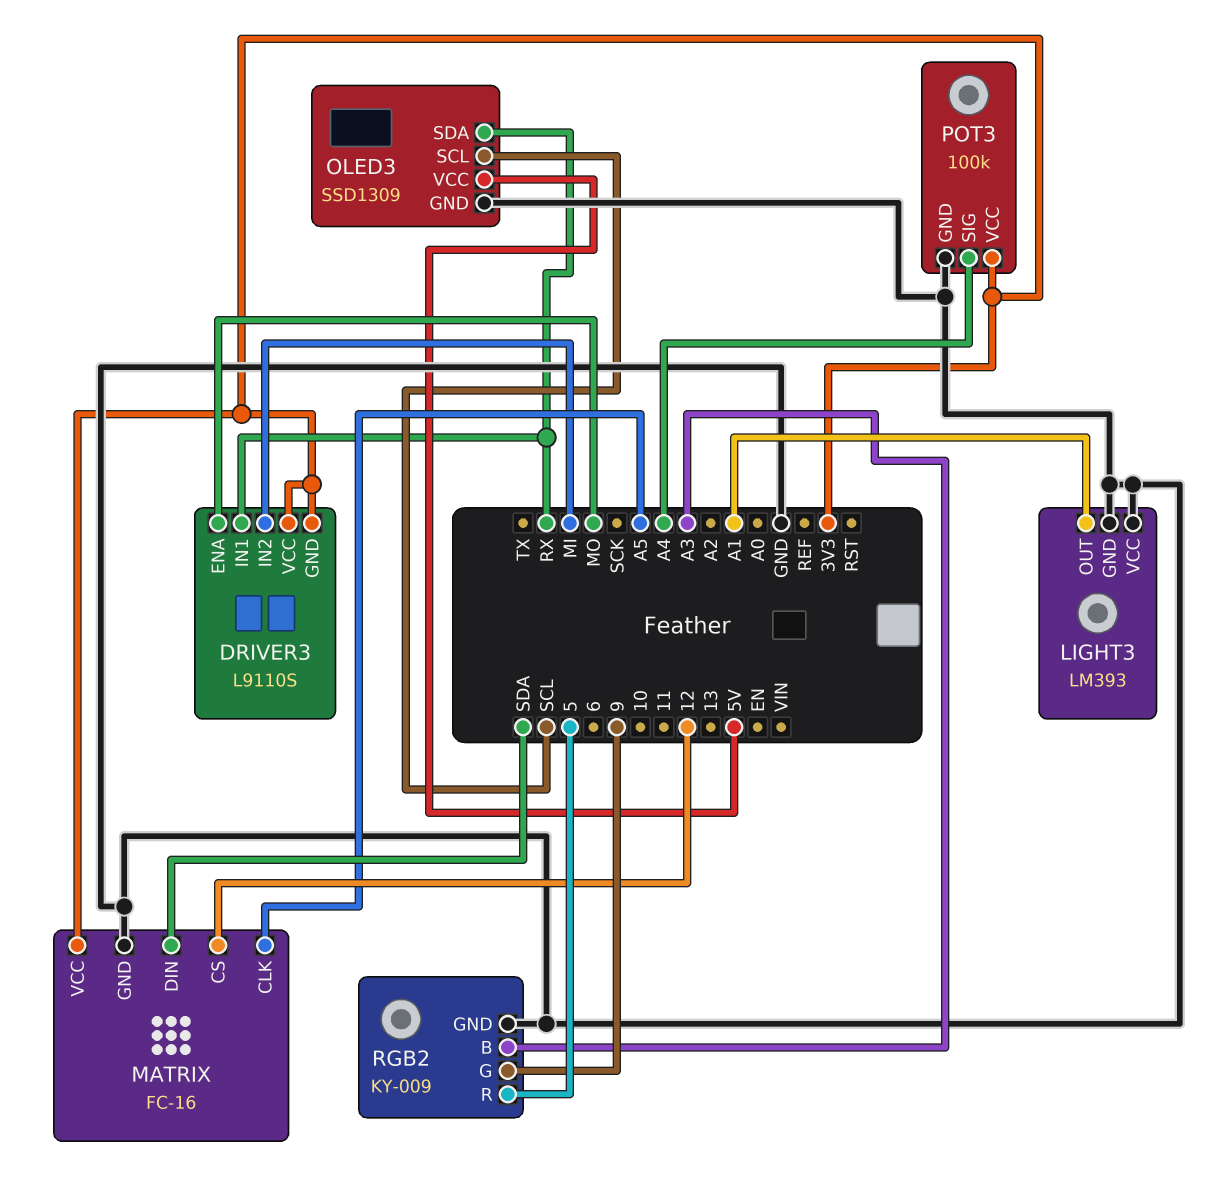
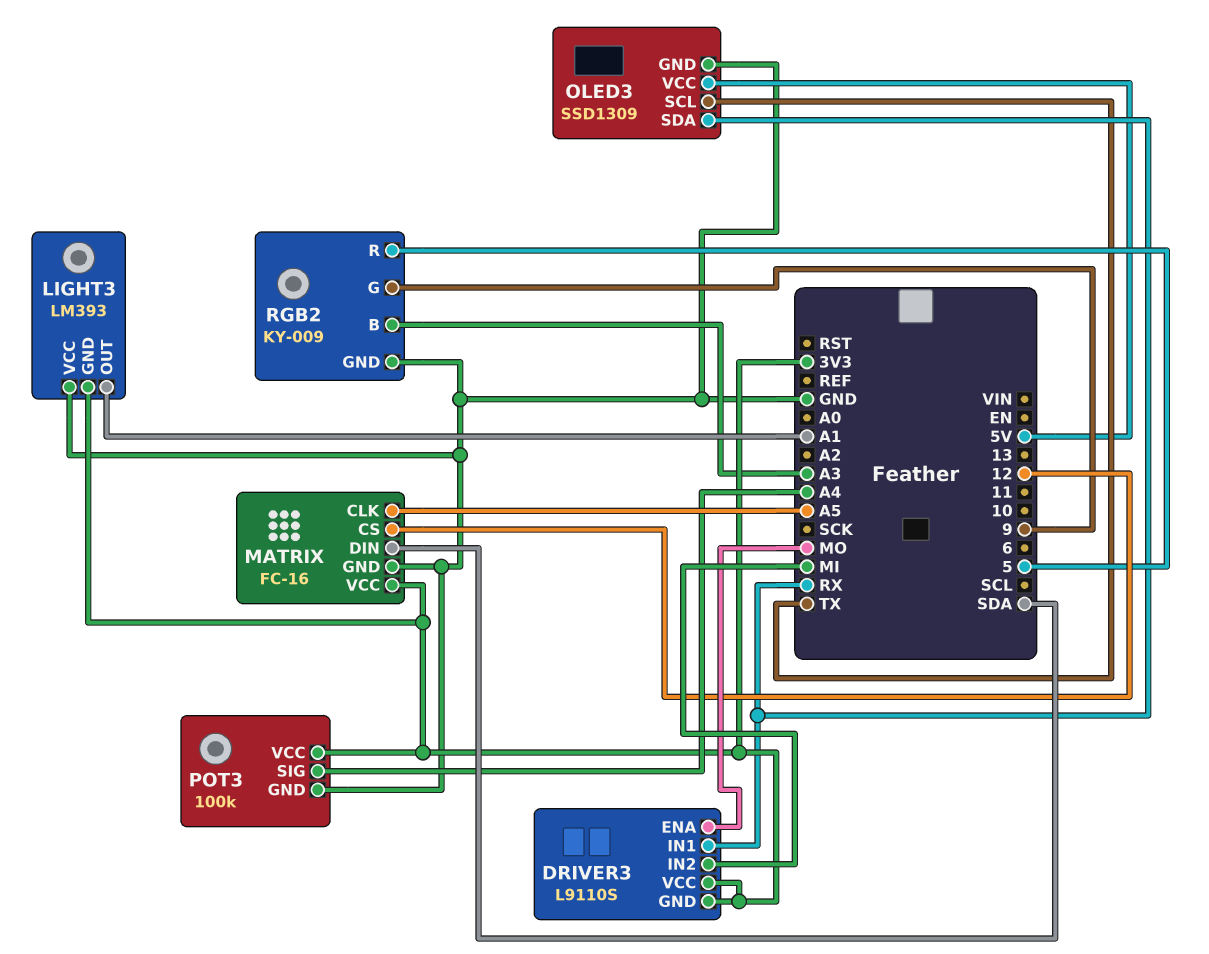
LIGHT3 pin GND: GND -> 3V3
OLED3 pin SCL: SCL -> TX

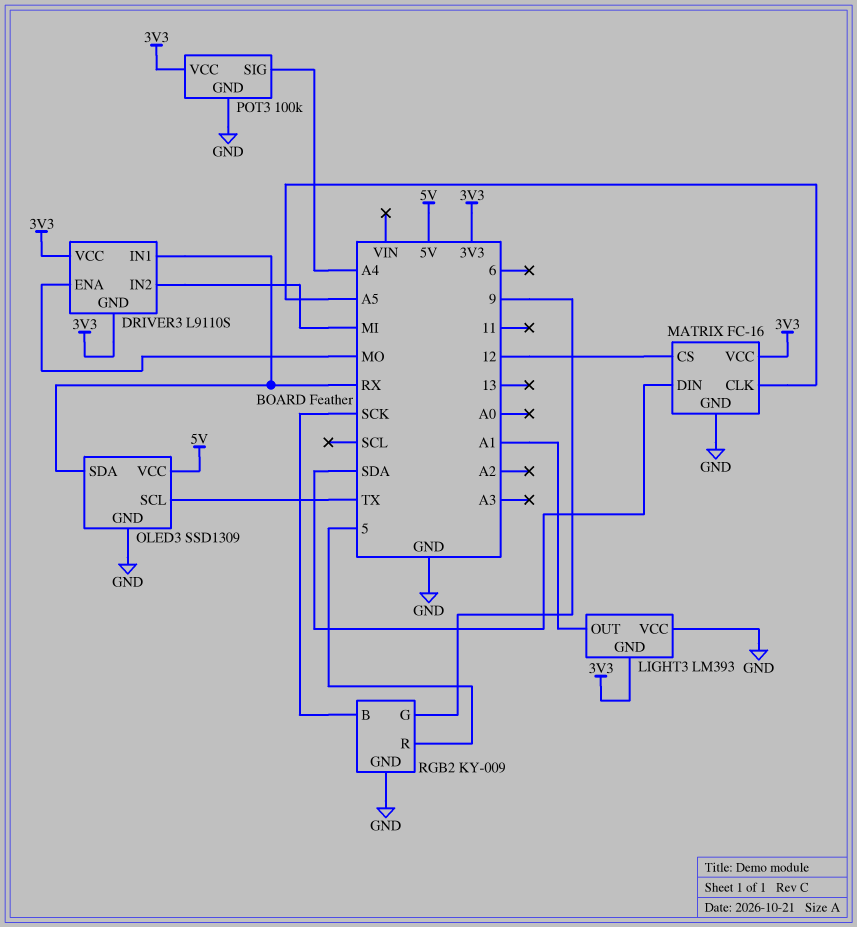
RGB2 pin B: A3 -> SCK

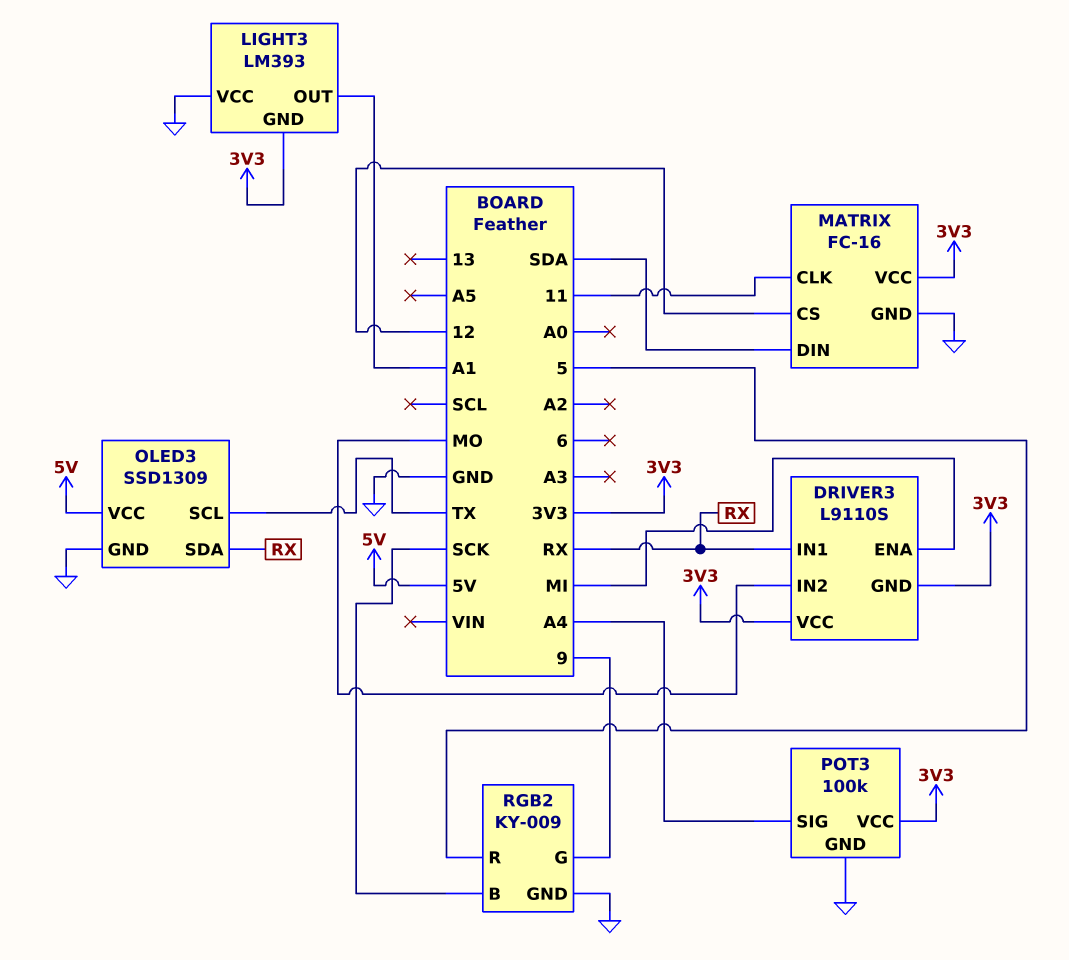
DRIVER3 pin ENA: MO -> MI
DRIVER3 pin IN2: MI -> MO
MATRIX pin CLK: A5 -> 11

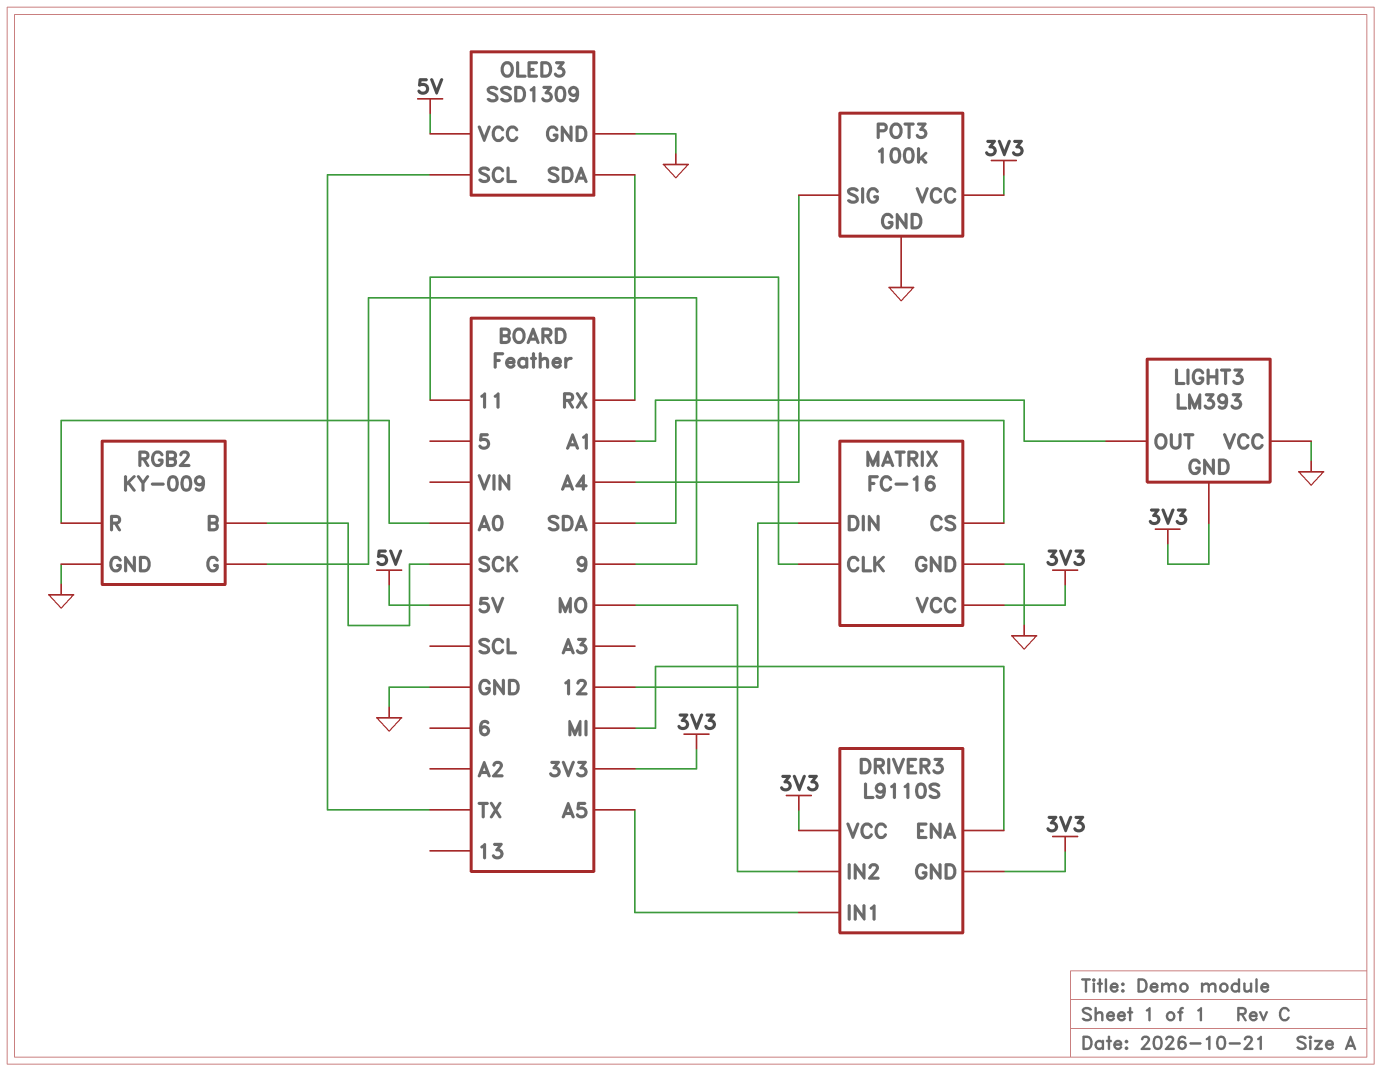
DRIVER3 pin IN1: RX -> A5
MATRIX pin CS: 12 -> SDA
MATRIX pin DIN: SDA -> 12
RGB2 pin R: 5 -> A0

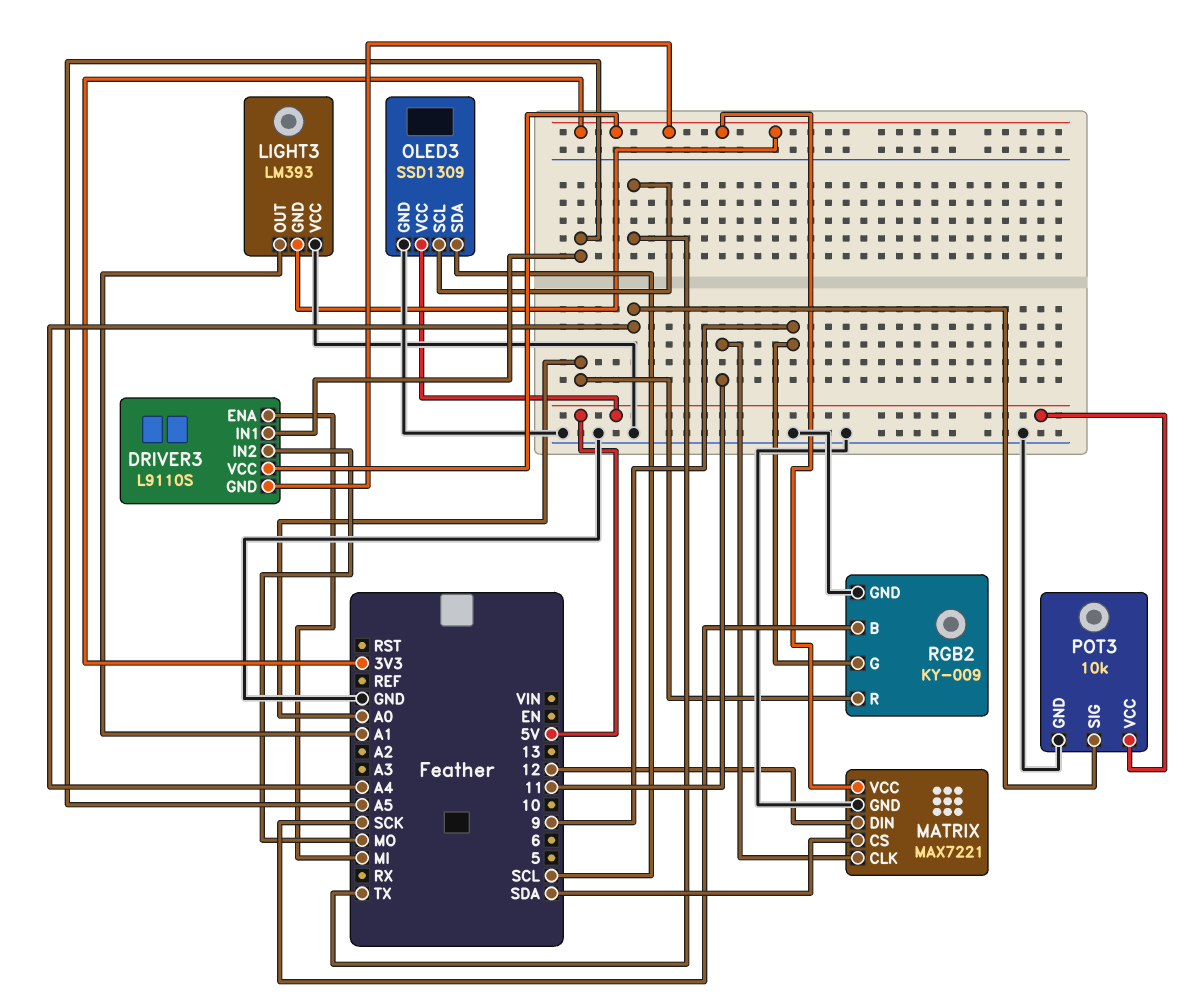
MATRIX: FC-16 -> MAX7221
OLED3 pin SDA: RX -> SCL
POT3: 100k -> 10k
POT3 pin VCC: 3V3 -> 5V

